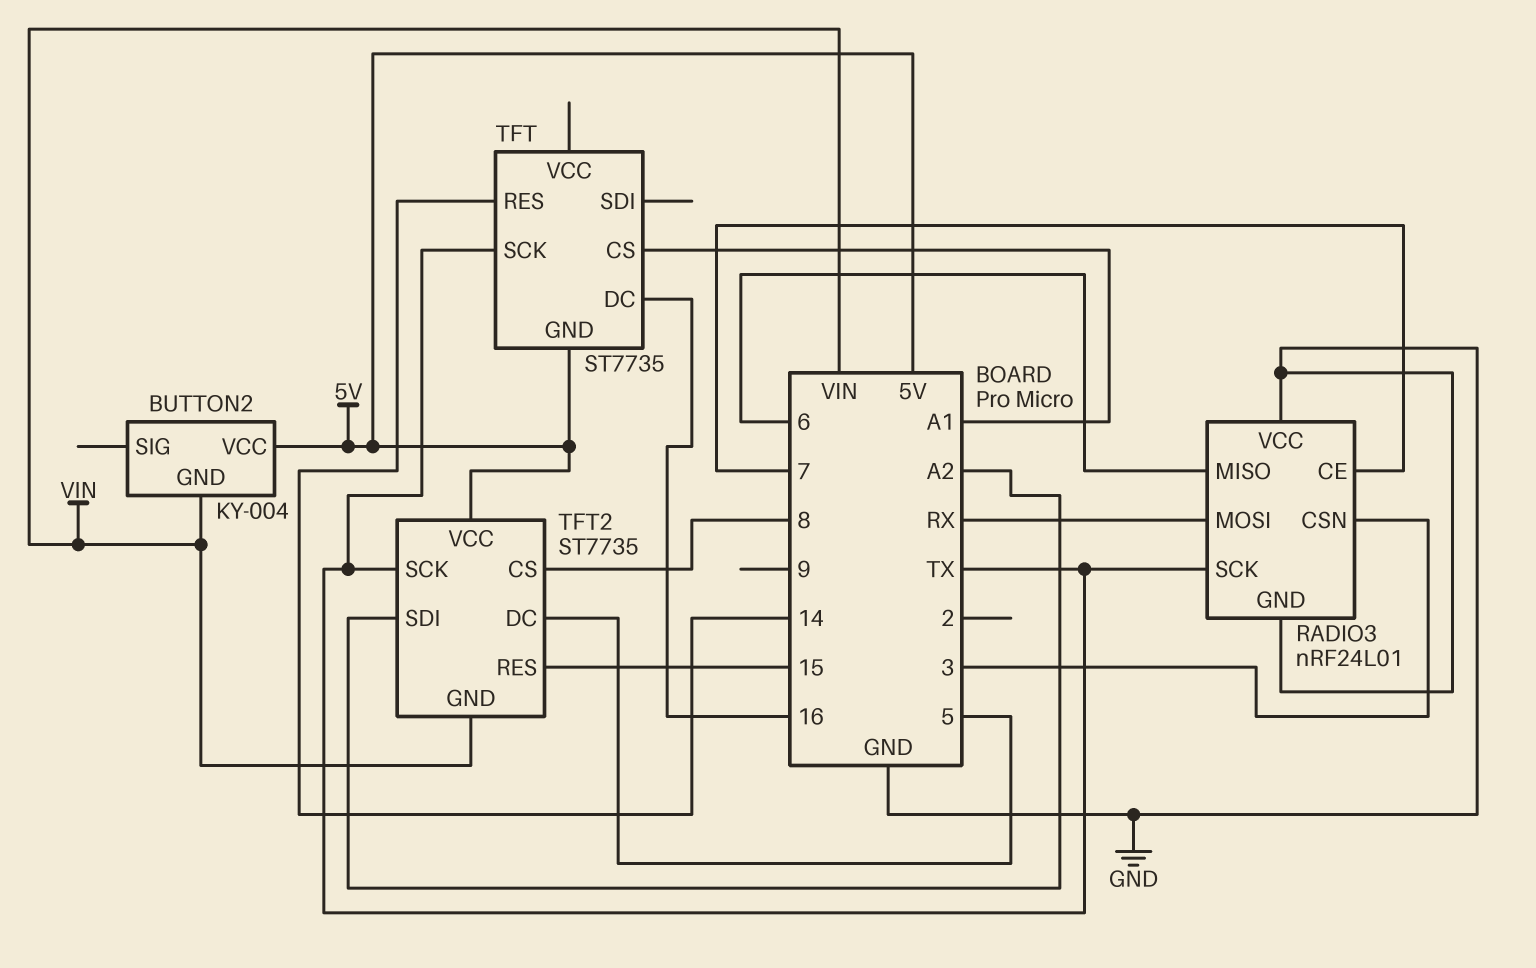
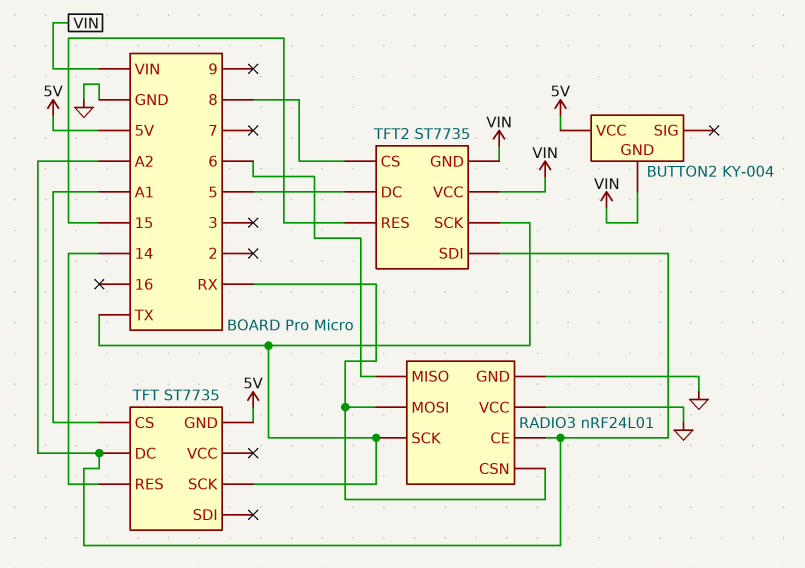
RADIO3 pin CE: 7 -> A2
RADIO3 pin CSN: 3 -> RX
TFT pin DC: 16 -> A2
TFT2 pin VCC: 5V -> VIN

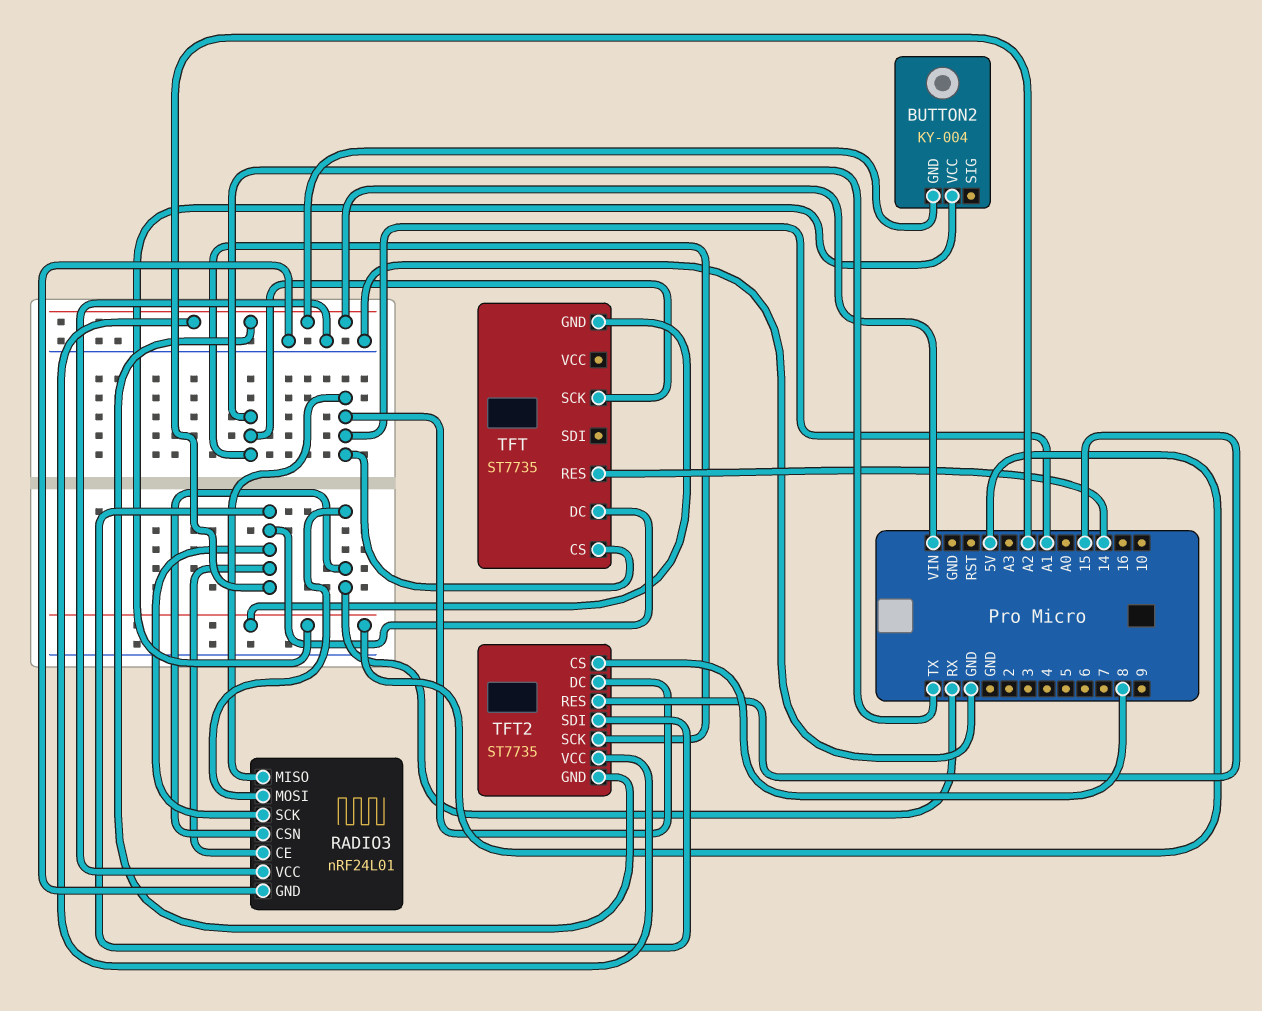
RADIO3 pin MISO: 6 -> A1
RADIO3 pin SCK: TX -> A2
TFT2 pin DC: 5 -> A1

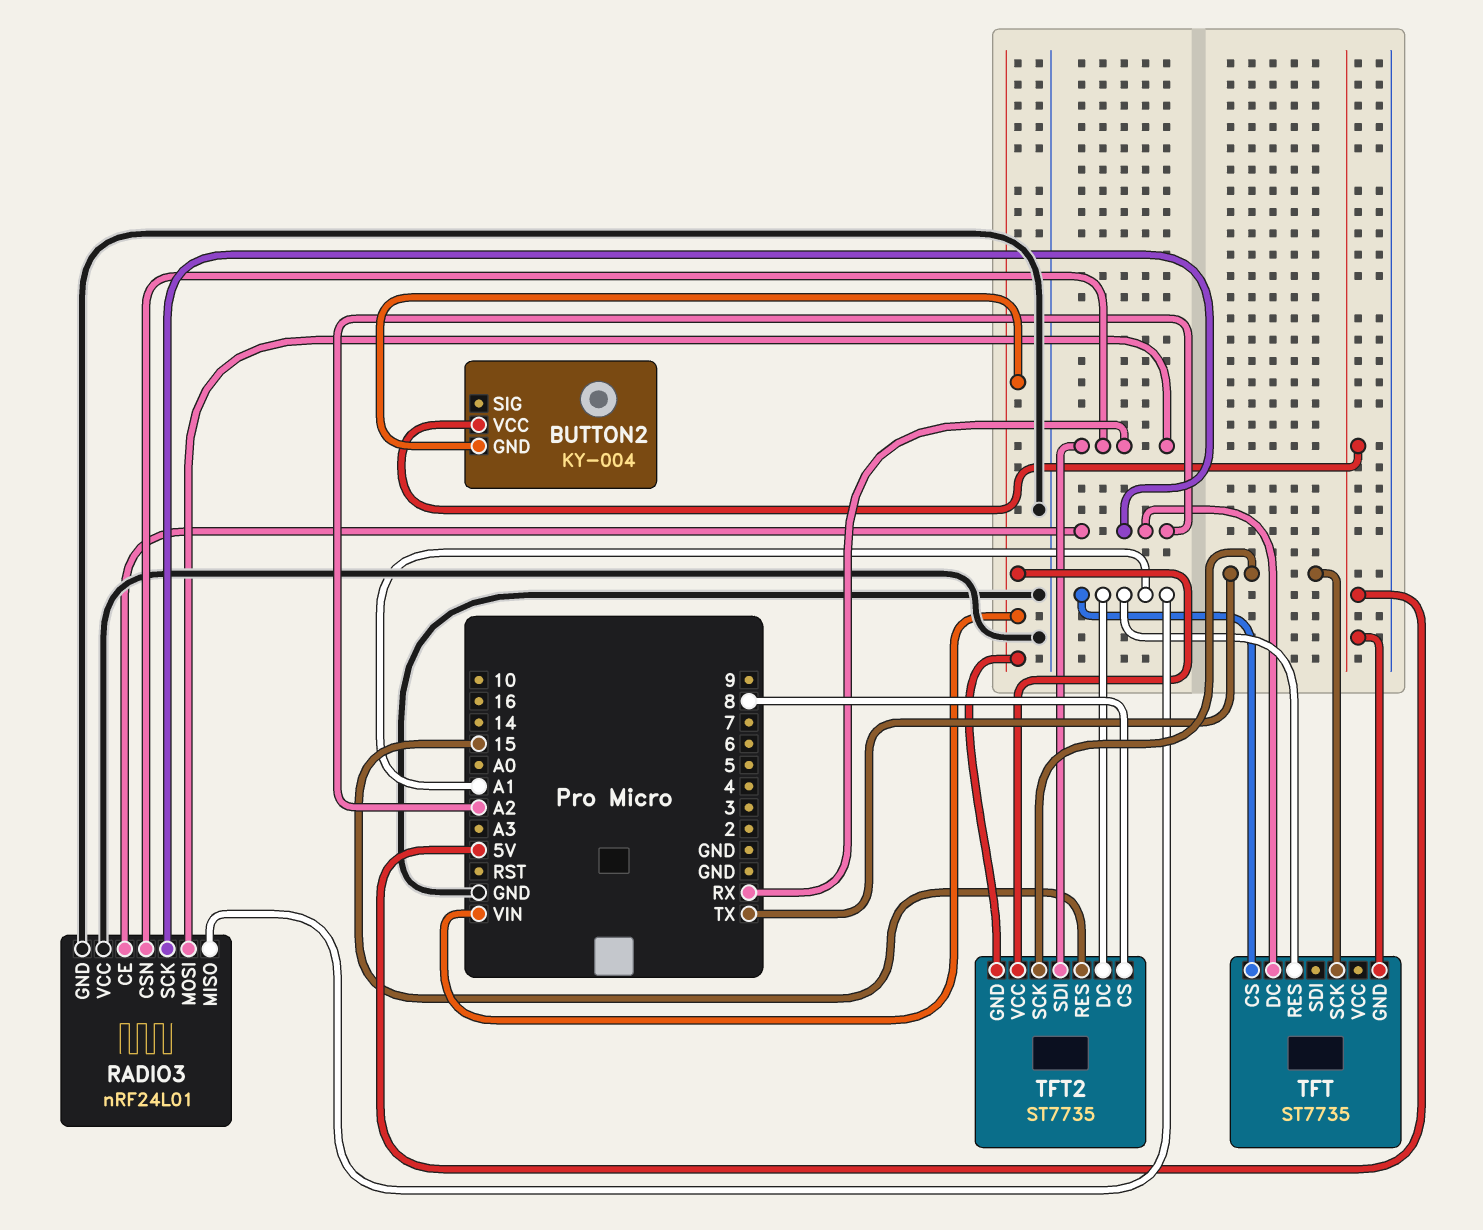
TFT pin RES: 14 -> A1
TFT2 pin SDI: A2 -> RX

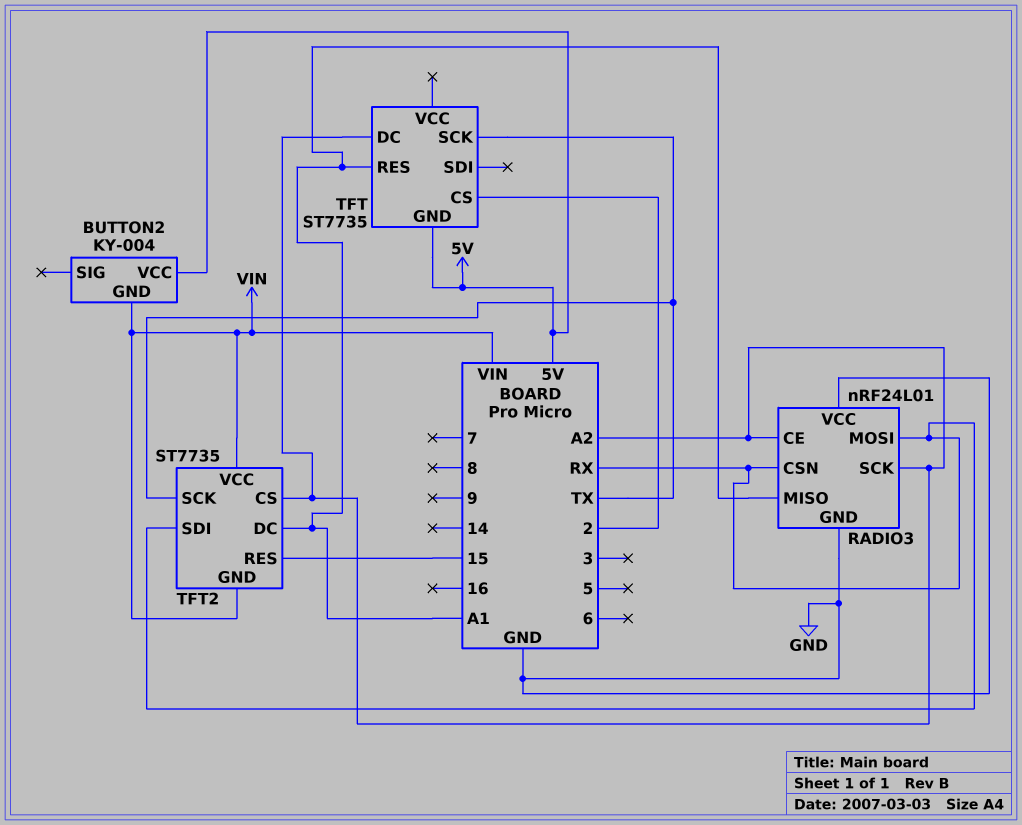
TFT pin CS: A1 -> 2
TFT2 pin CS: 8 -> A2

